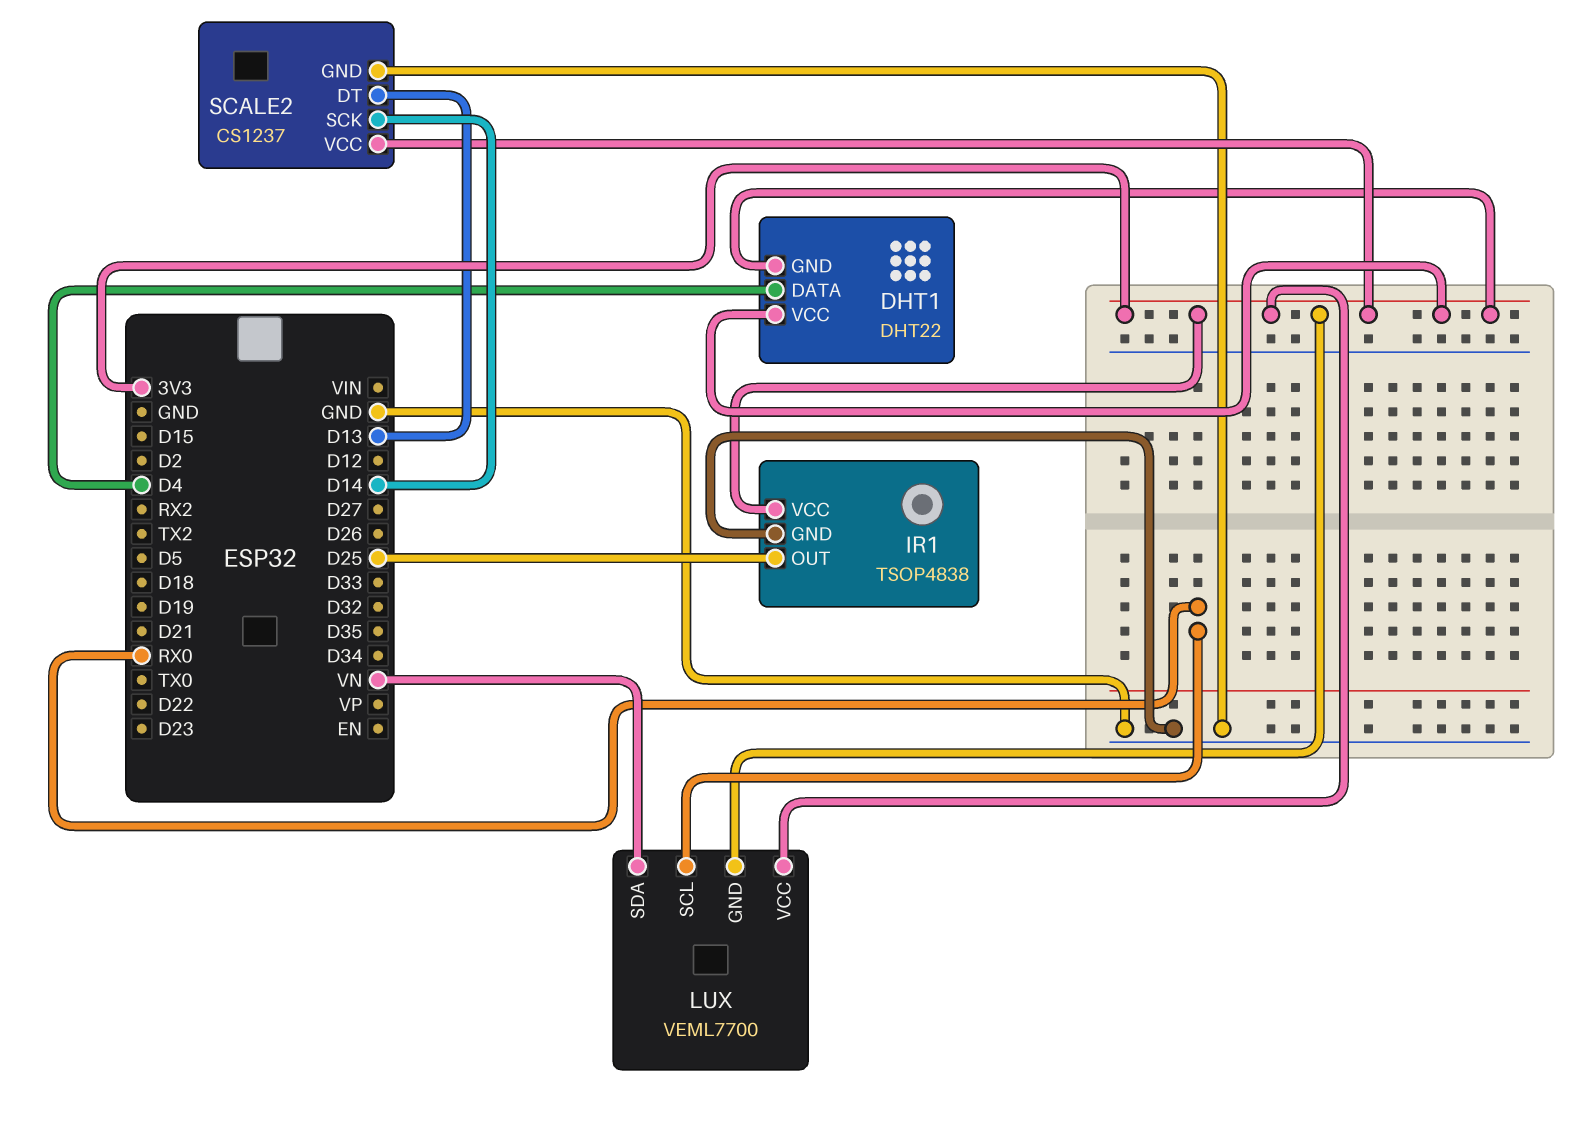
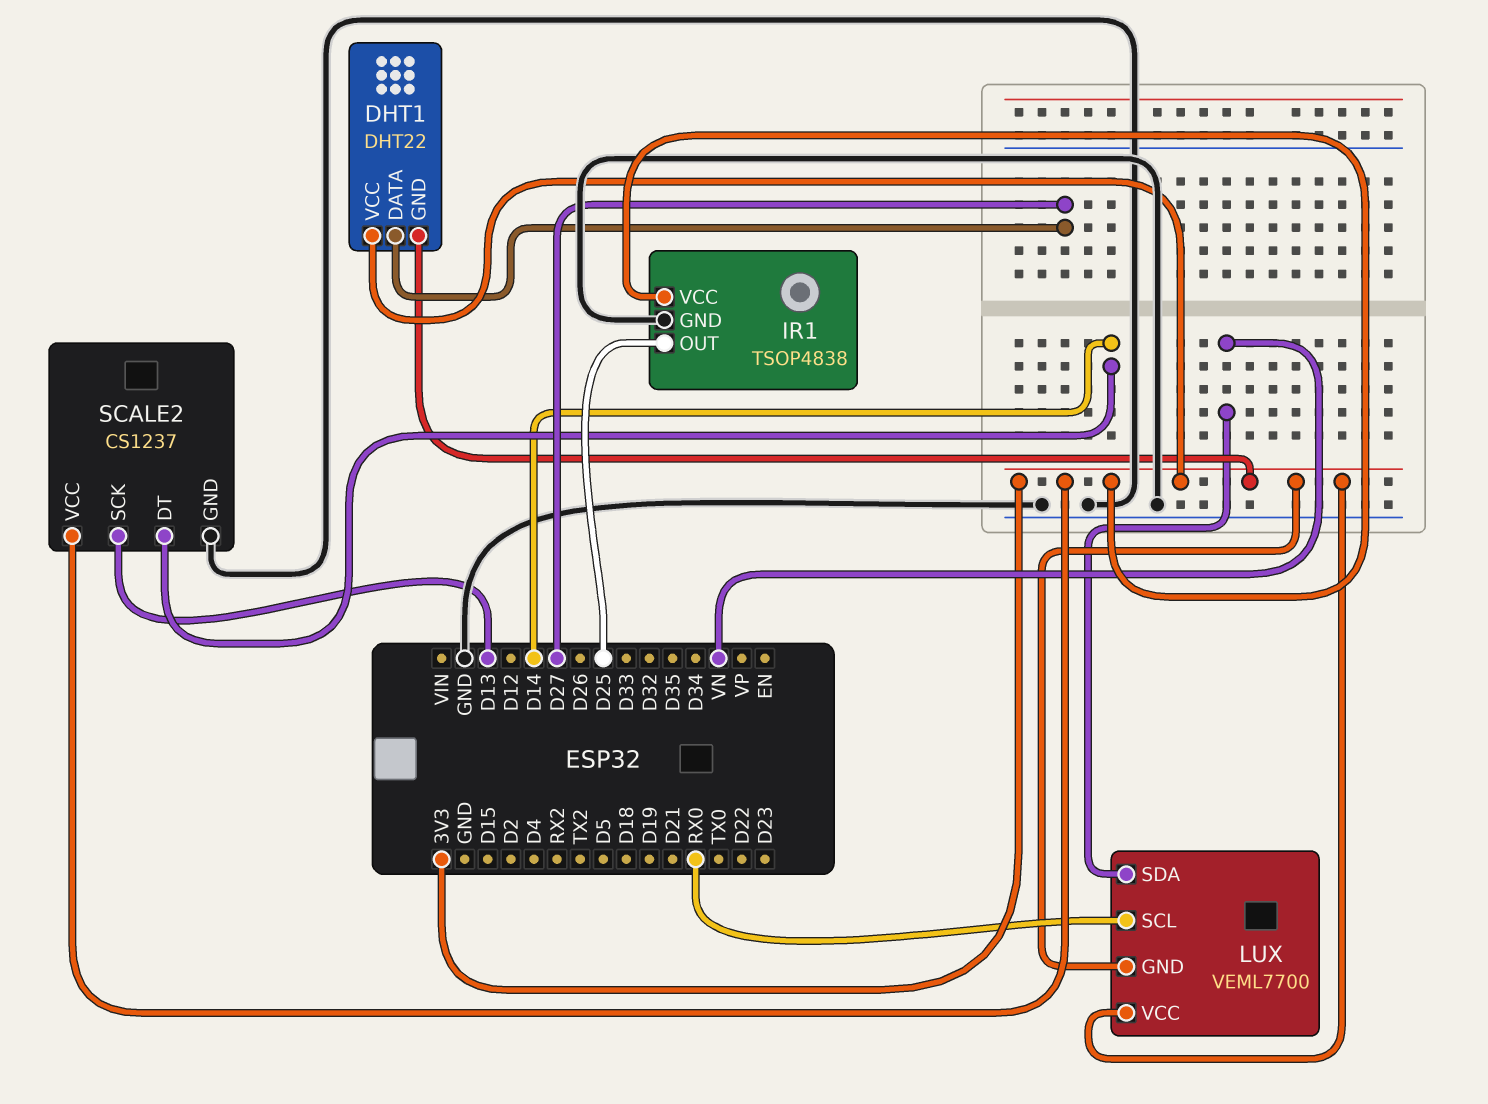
DHT1 pin DATA: D4 -> D27
SCALE2 pin DT: D13 -> D14
SCALE2 pin SCK: D14 -> D13

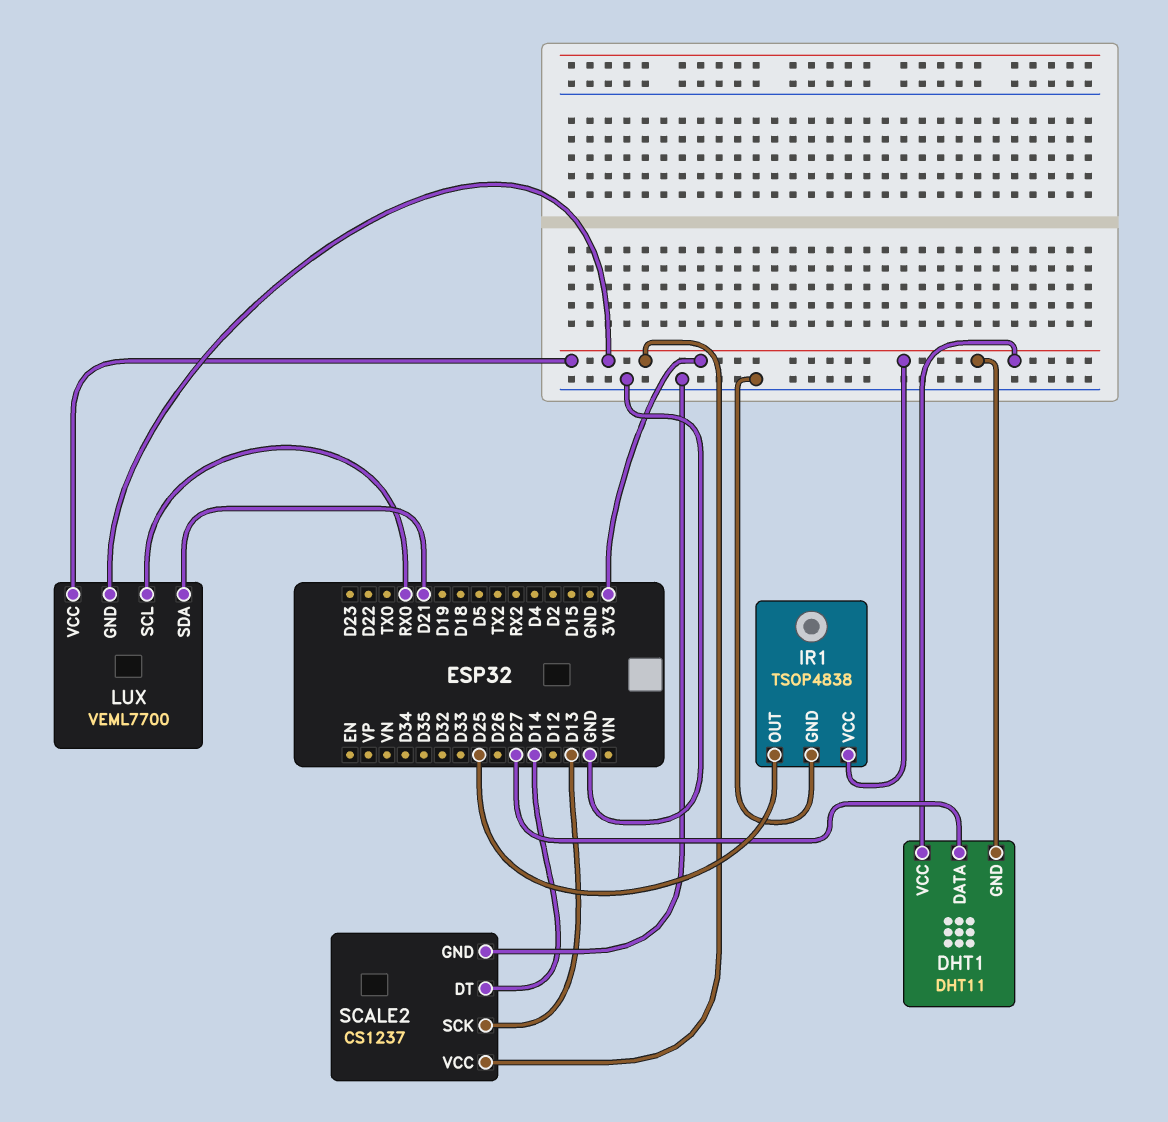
DHT1: DHT22 -> DHT11
LUX pin SDA: VN -> D21

